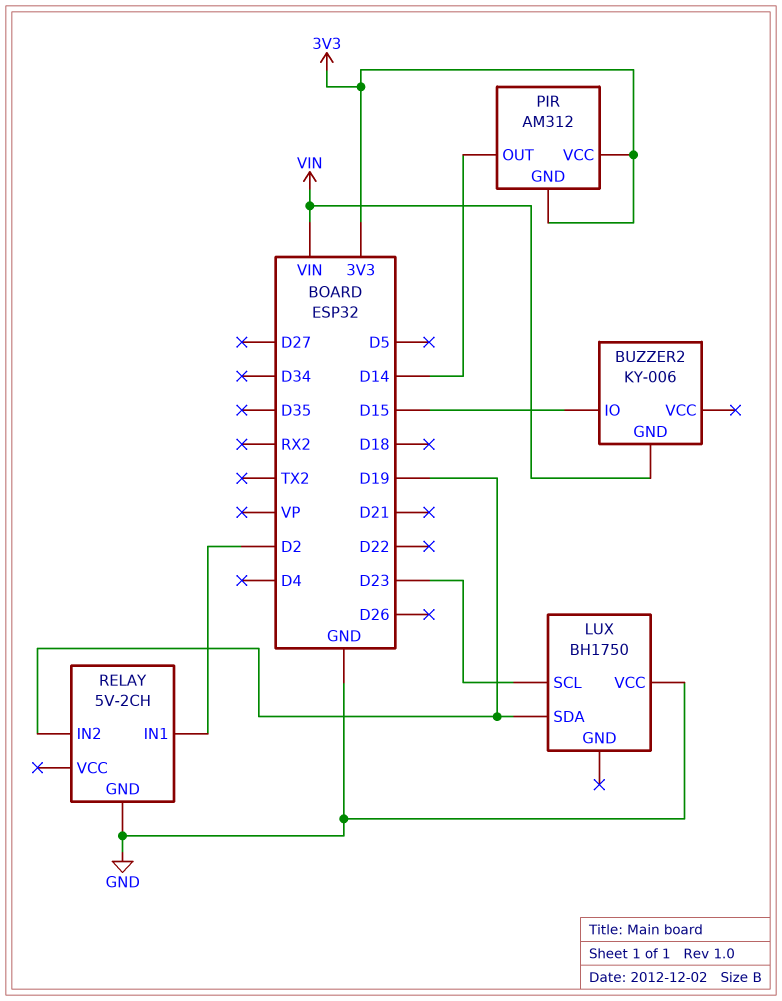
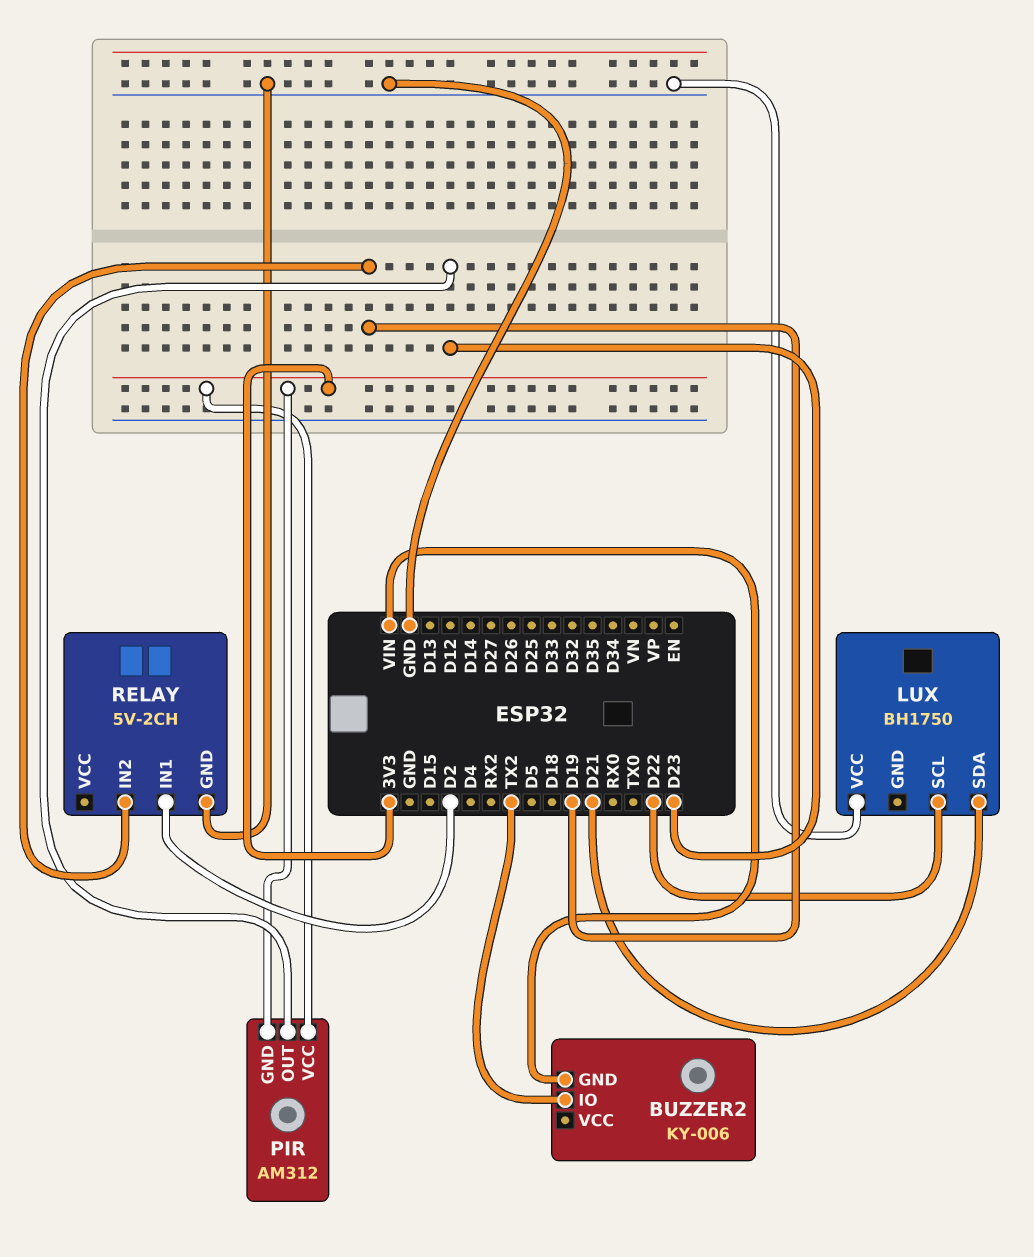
BUZZER2 pin IO: D15 -> TX2
LUX pin SCL: D23 -> D22
LUX pin SDA: D19 -> D21
PIR pin OUT: D14 -> D23

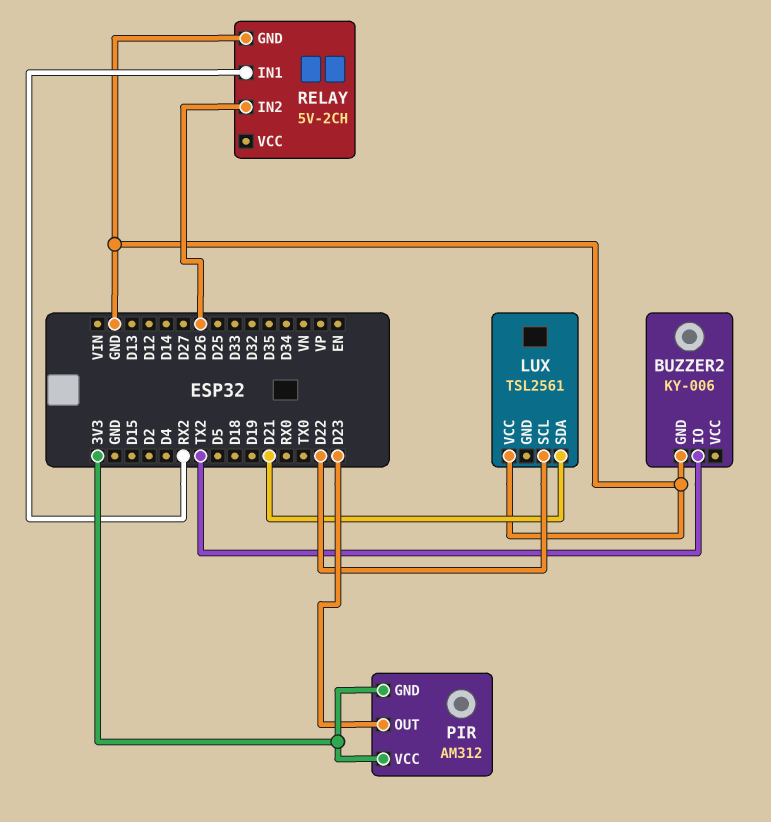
BUZZER2 pin GND: VIN -> GND
LUX: BH1750 -> TSL2561
RELAY pin IN1: D2 -> RX2
RELAY pin IN2: D19 -> D26

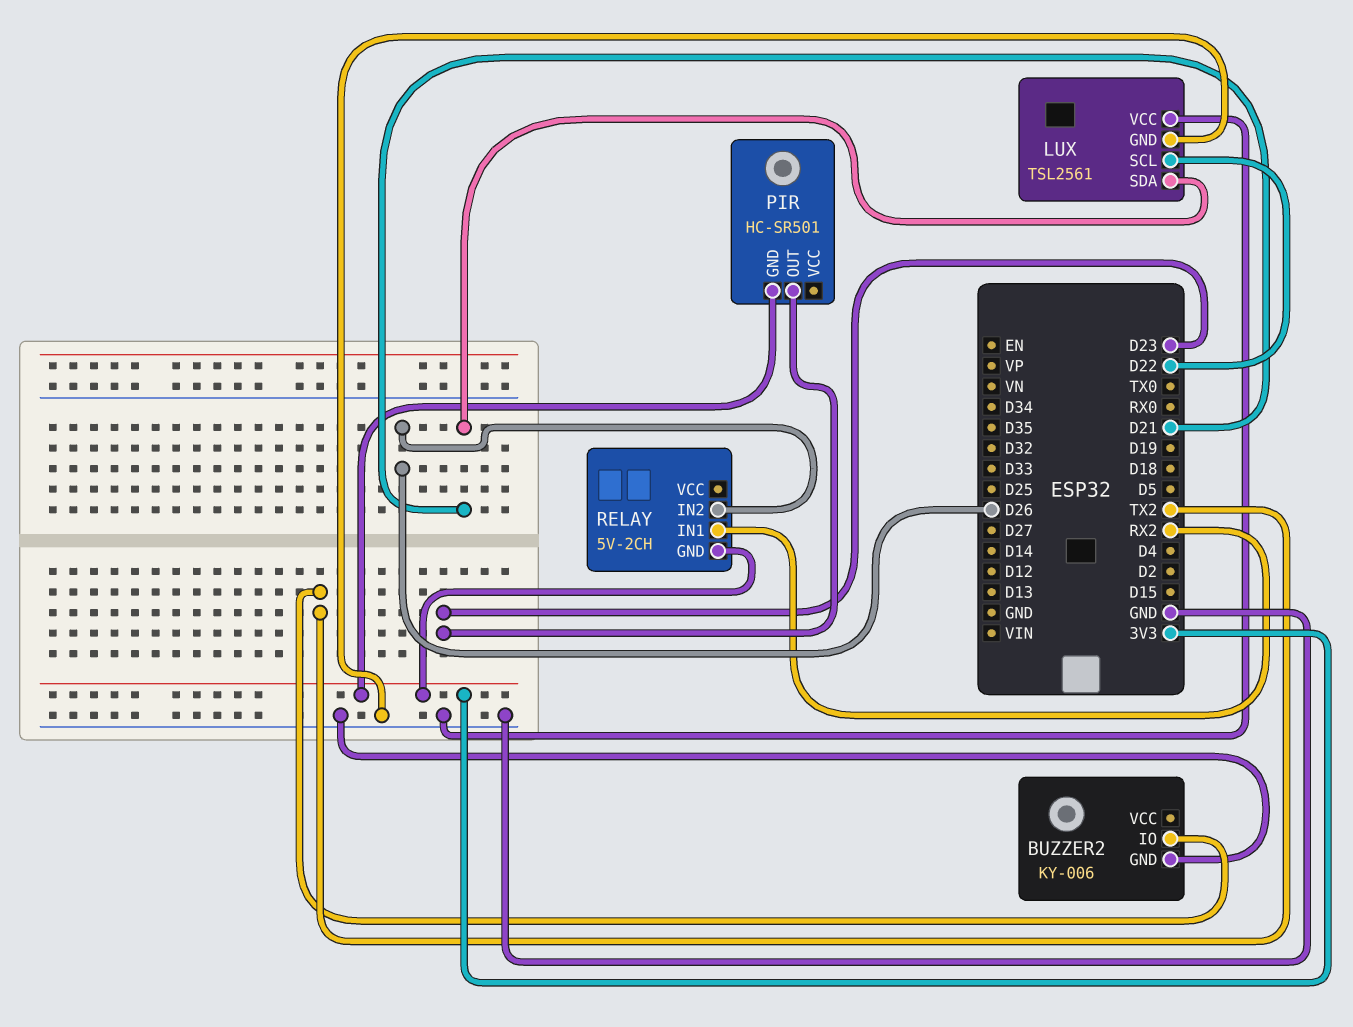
LUX pin GND: none -> GND
PIR: AM312 -> HC-SR501
PIR pin VCC: 3V3 -> none
RELAY pin GND: GND -> 3V3

